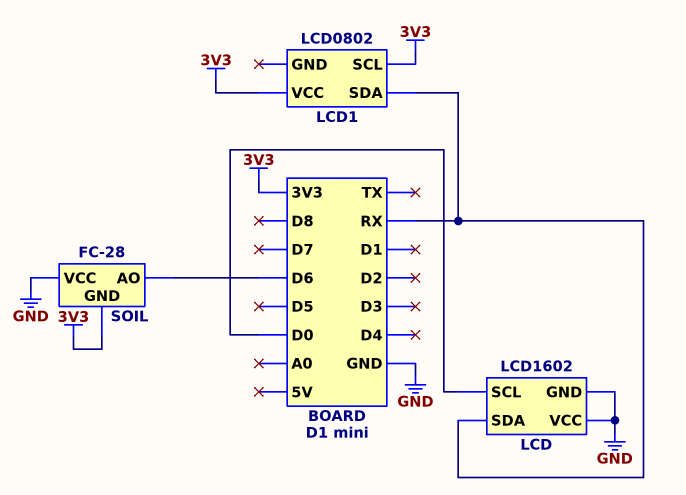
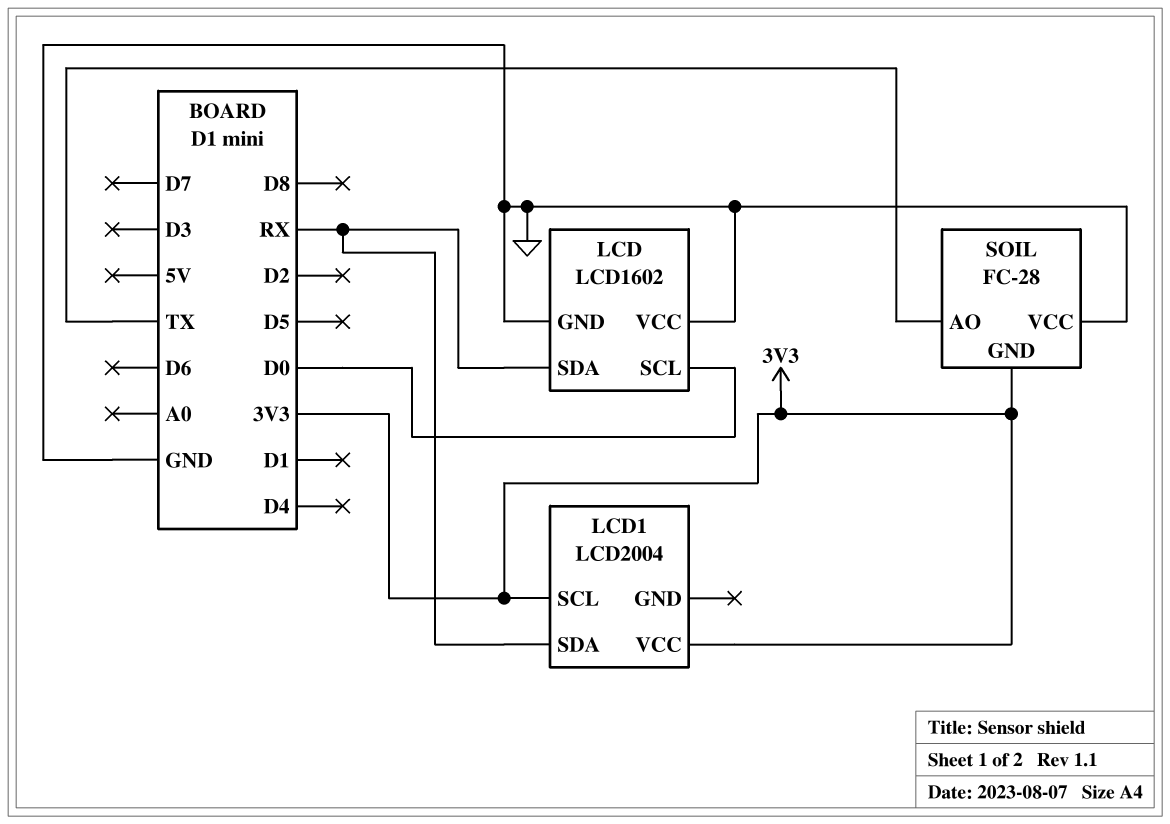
LCD1: LCD0802 -> LCD2004
SOIL pin AO: D6 -> TX

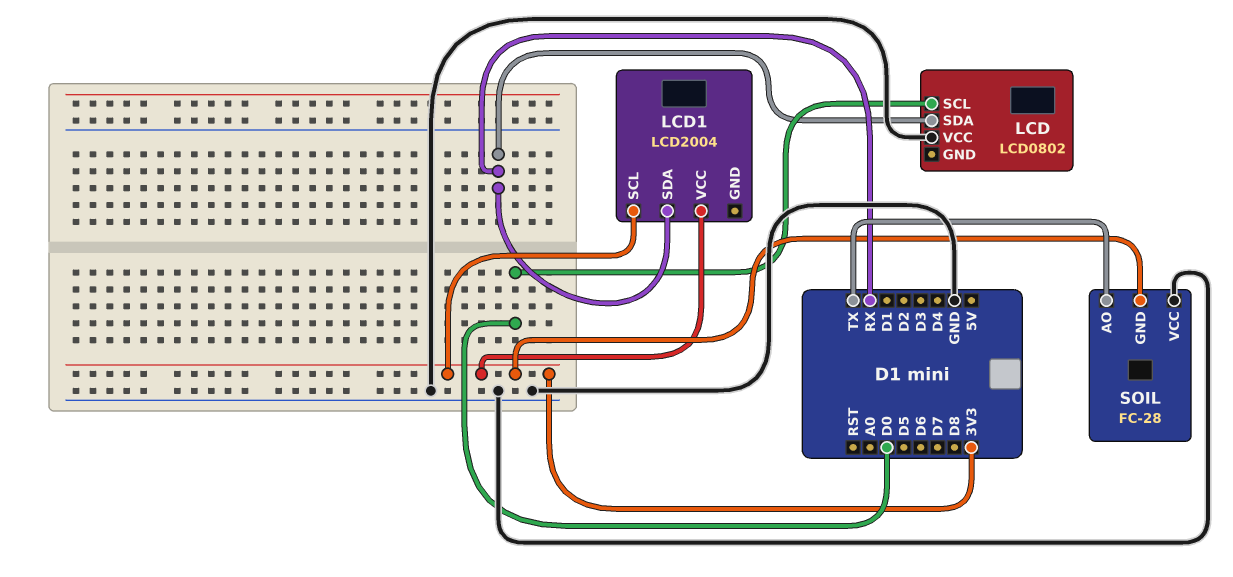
LCD: LCD1602 -> LCD0802
LCD pin GND: GND -> none

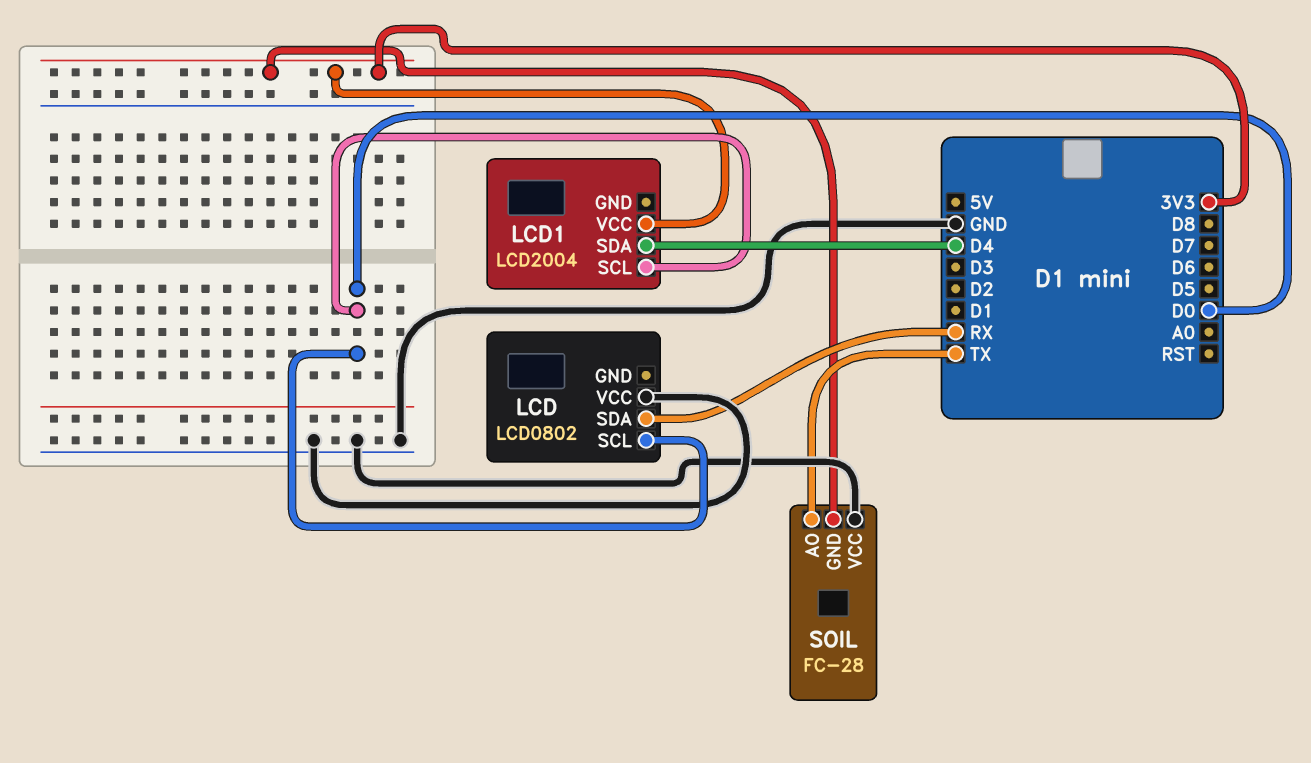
LCD1 pin SCL: 3V3 -> D0
LCD1 pin SDA: RX -> D4

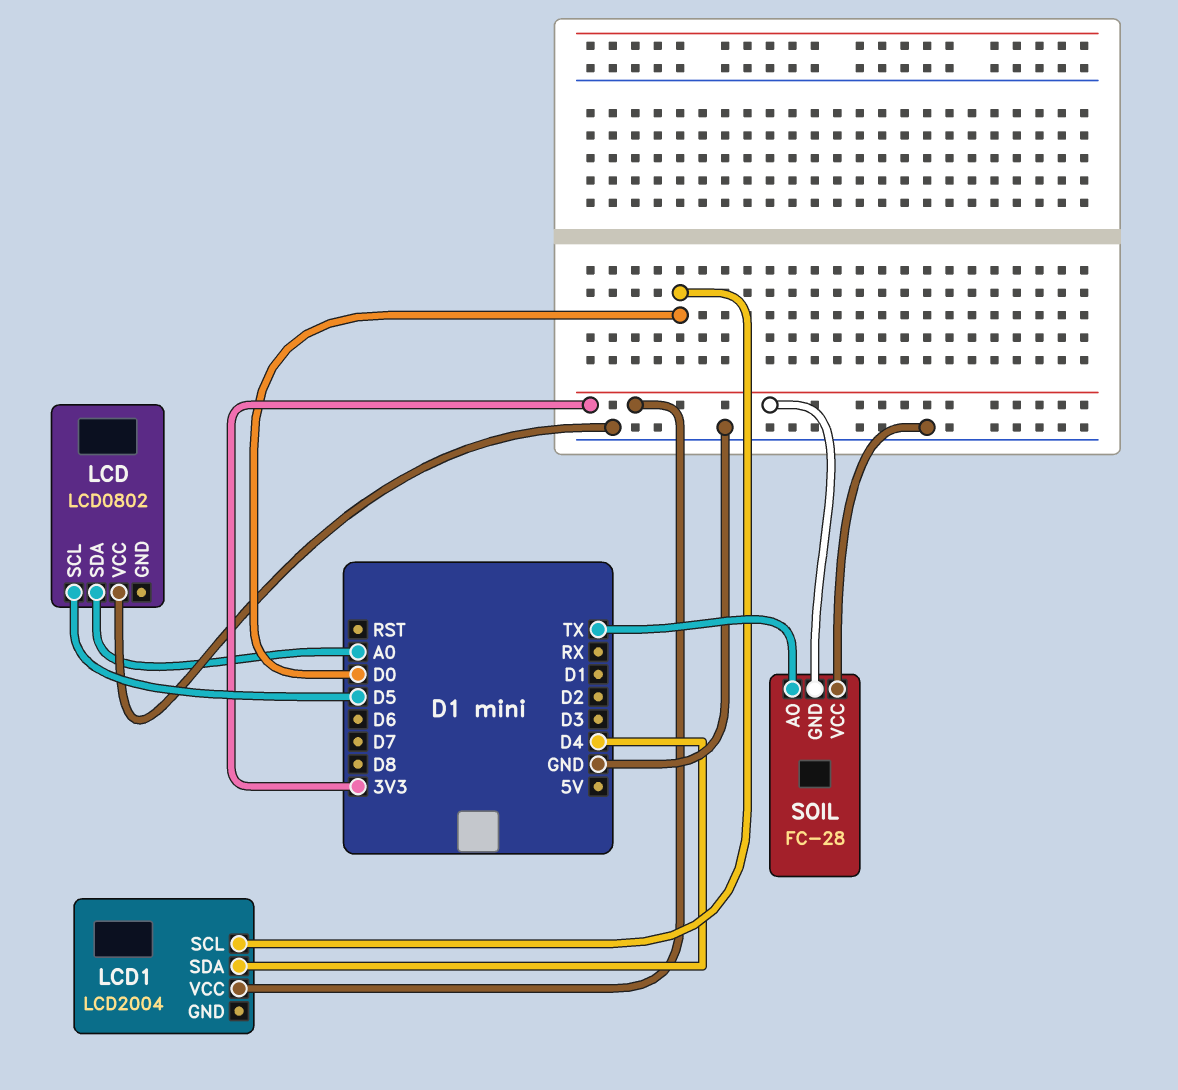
LCD pin SCL: D0 -> D5
LCD pin SDA: RX -> A0

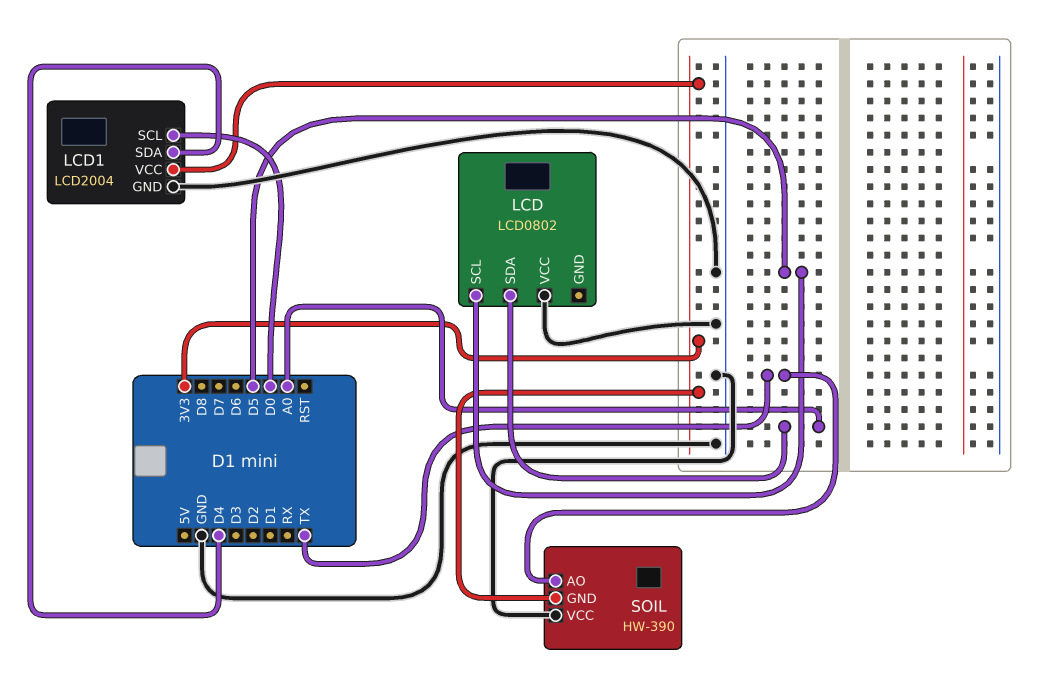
LCD1 pin GND: none -> GND
SOIL: FC-28 -> HW-390

